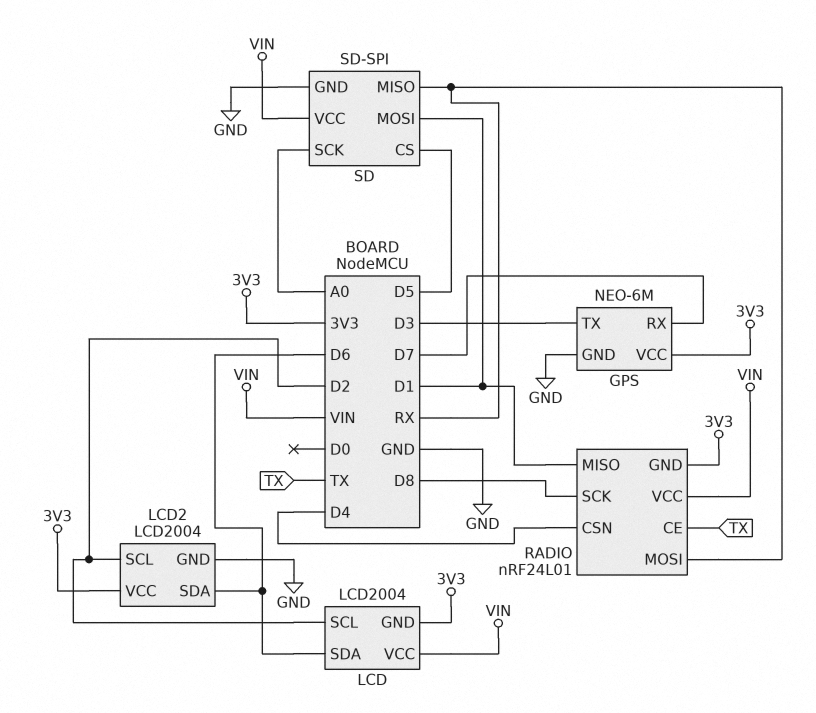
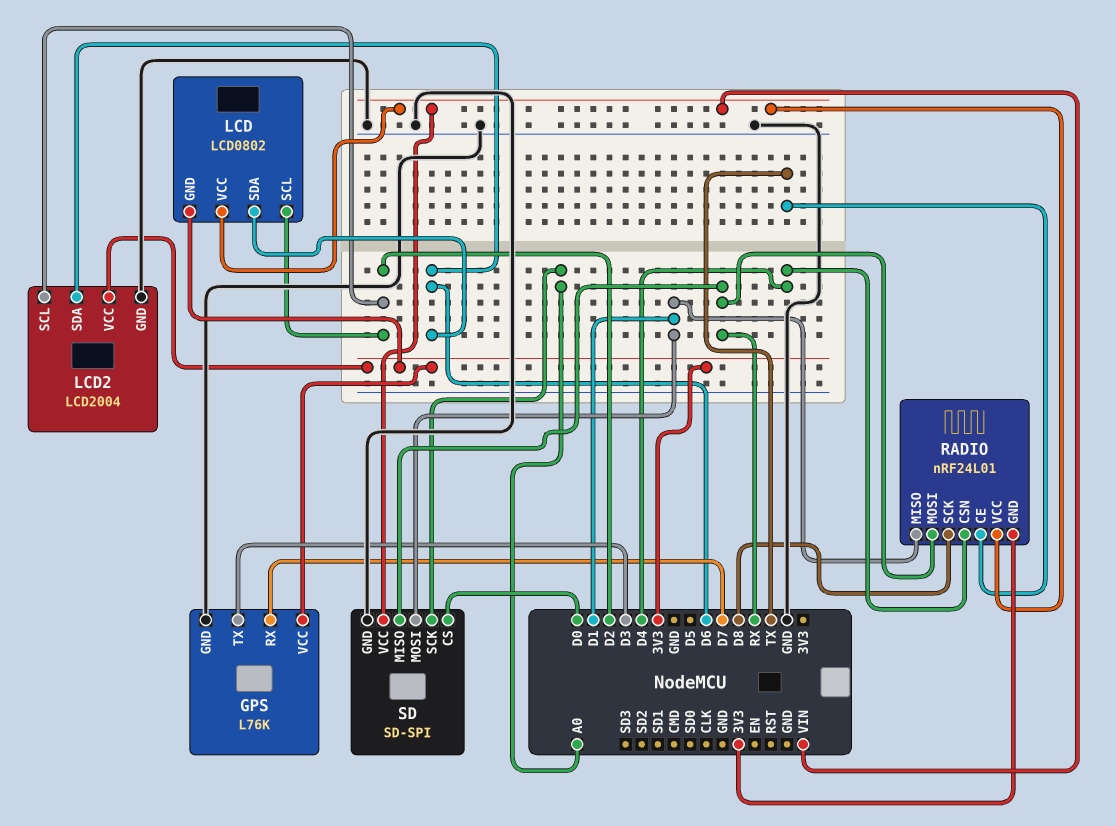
GPS: NEO-6M -> L76K
LCD: LCD2004 -> LCD0802
SD pin CS: D5 -> D0

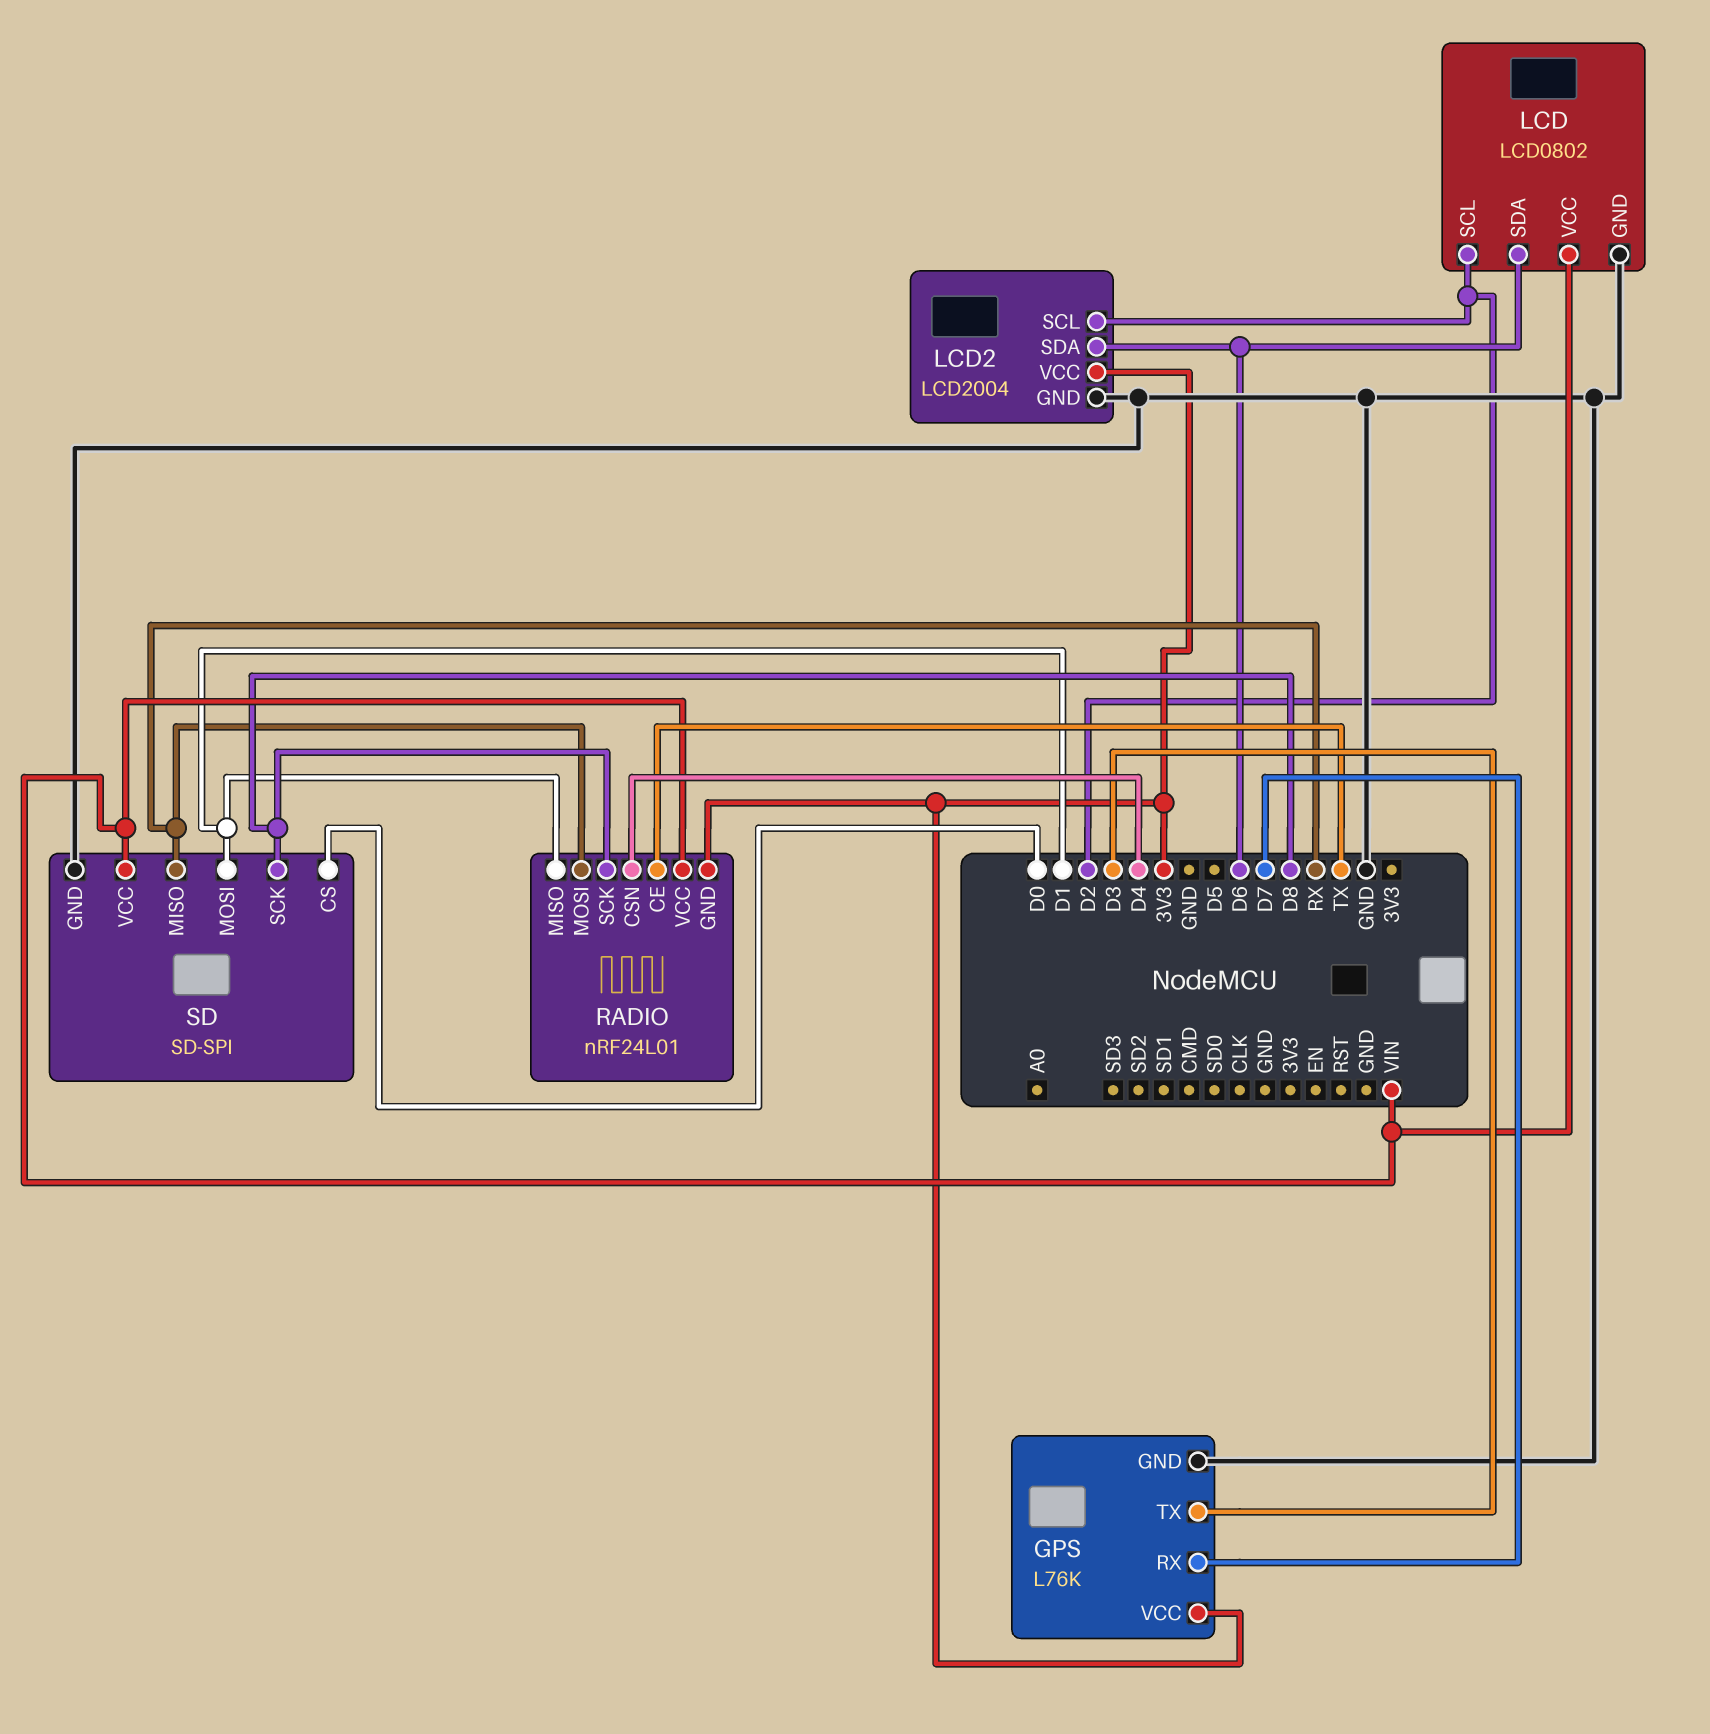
LCD pin GND: 3V3 -> GND
SD pin SCK: A0 -> D8

